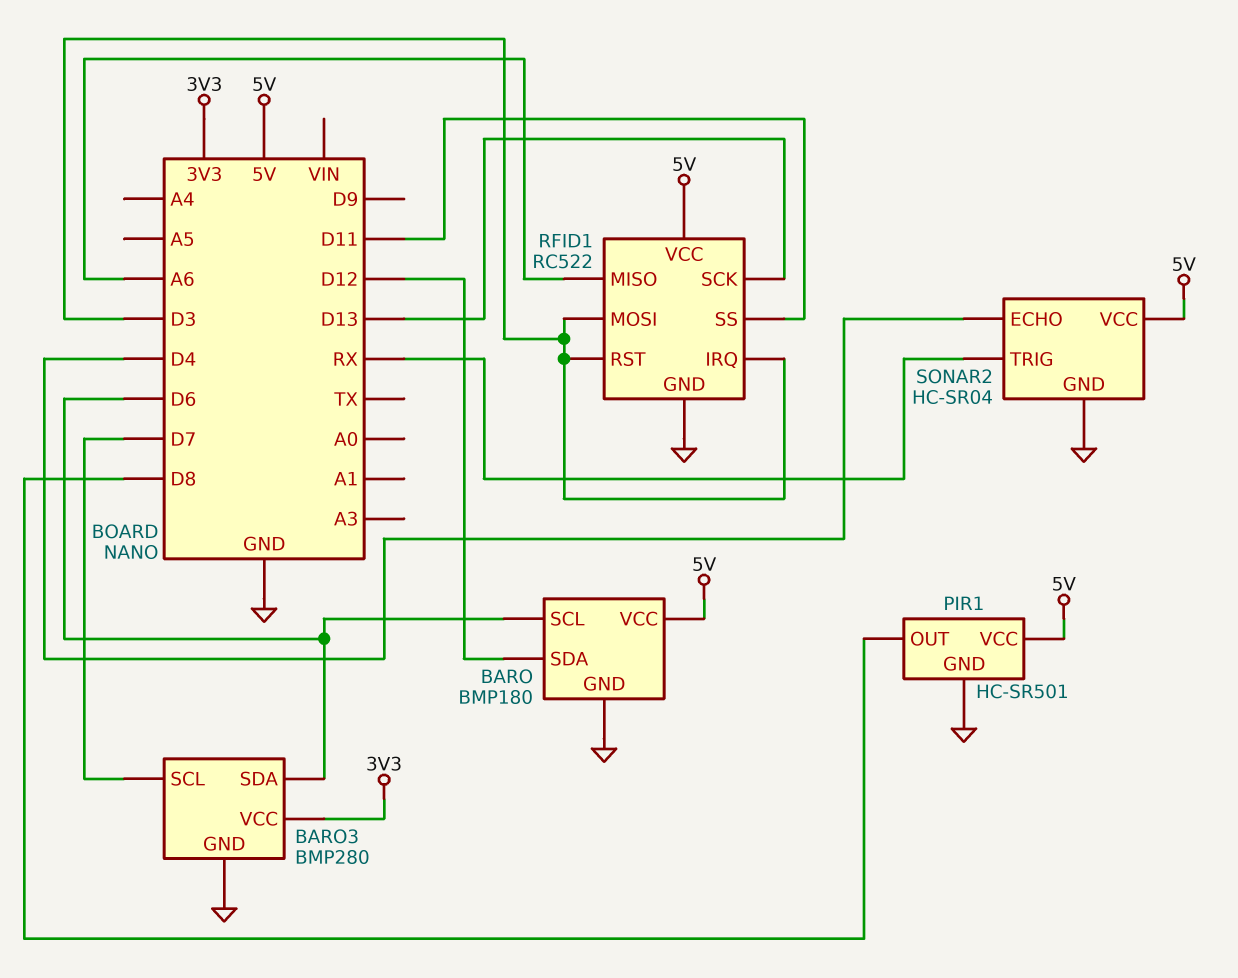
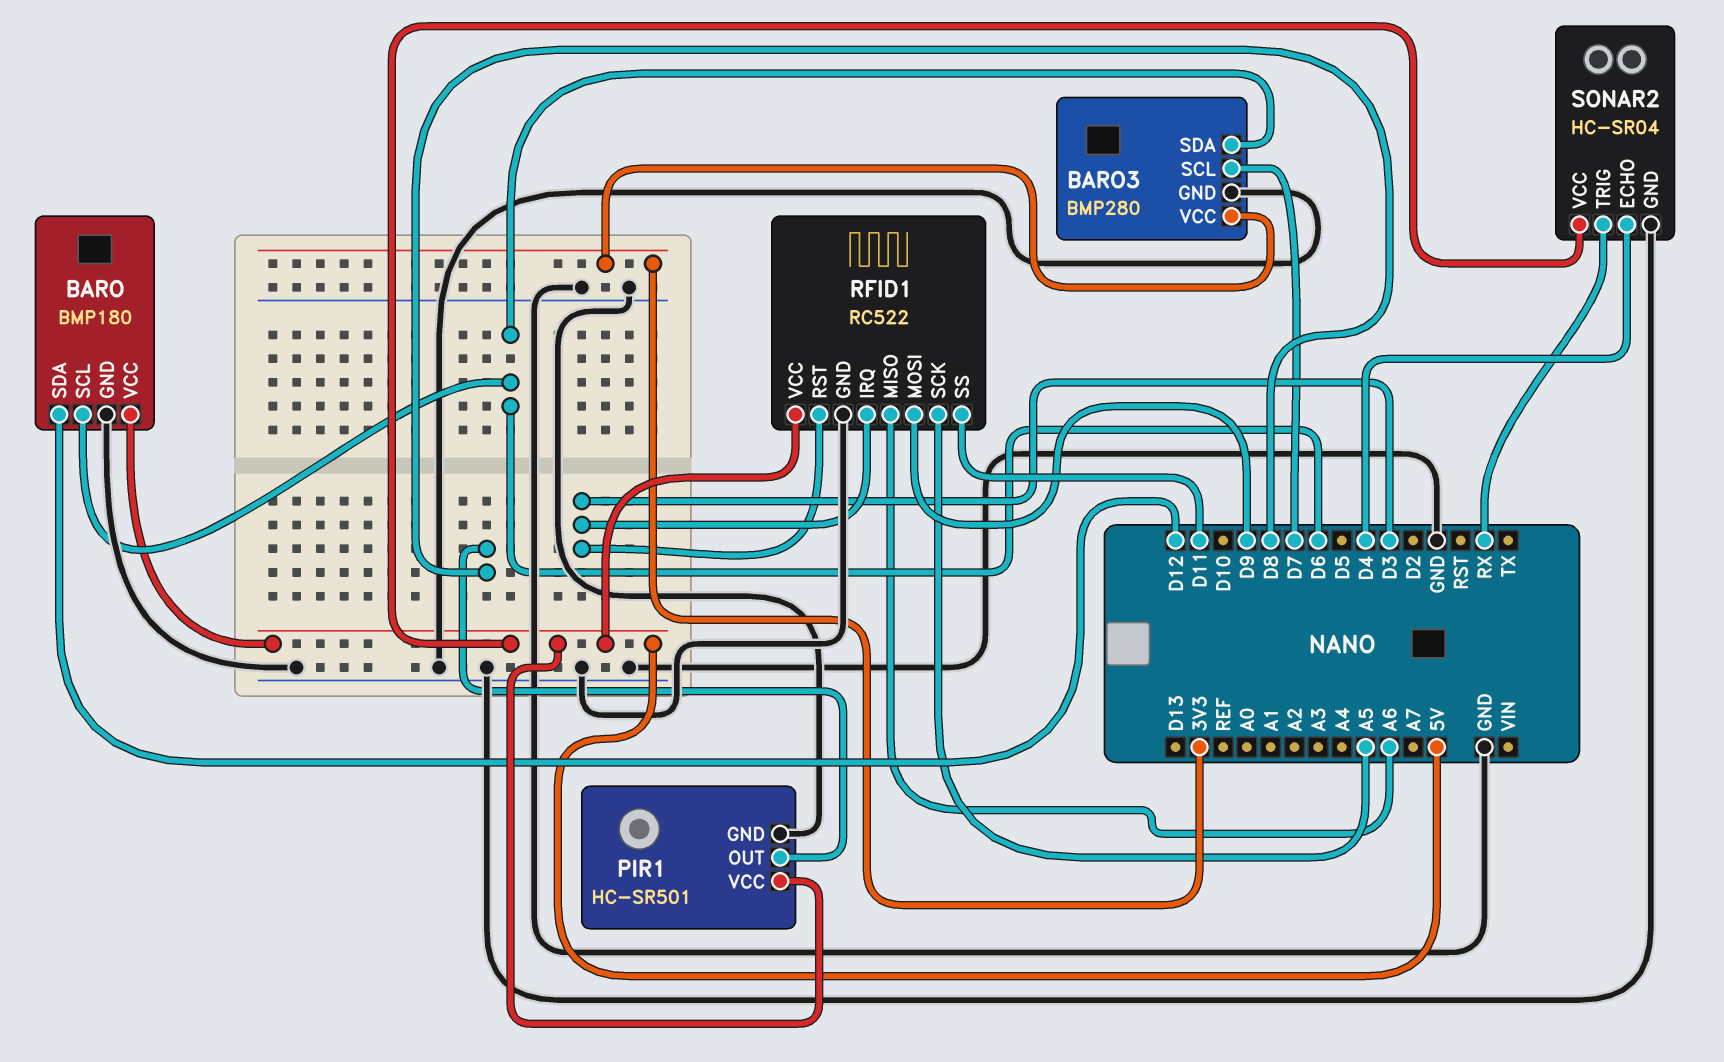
RFID1 pin MOSI: D3 -> D9
RFID1 pin SCK: D13 -> A5

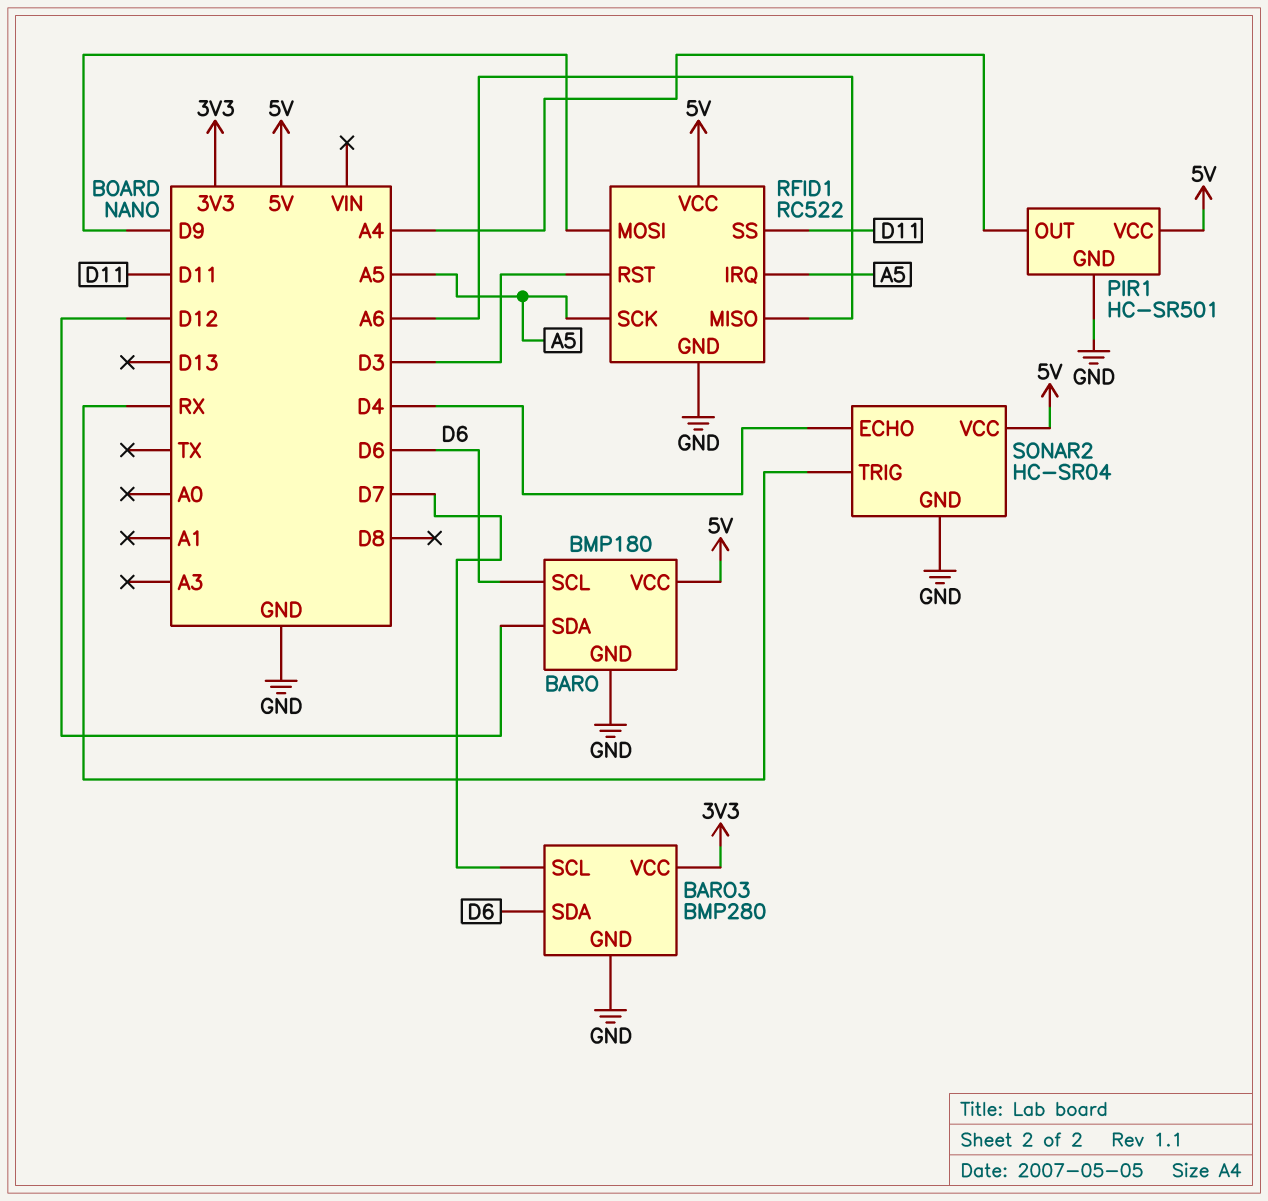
PIR1 pin OUT: D8 -> A4
RFID1 pin IRQ: D3 -> A5

